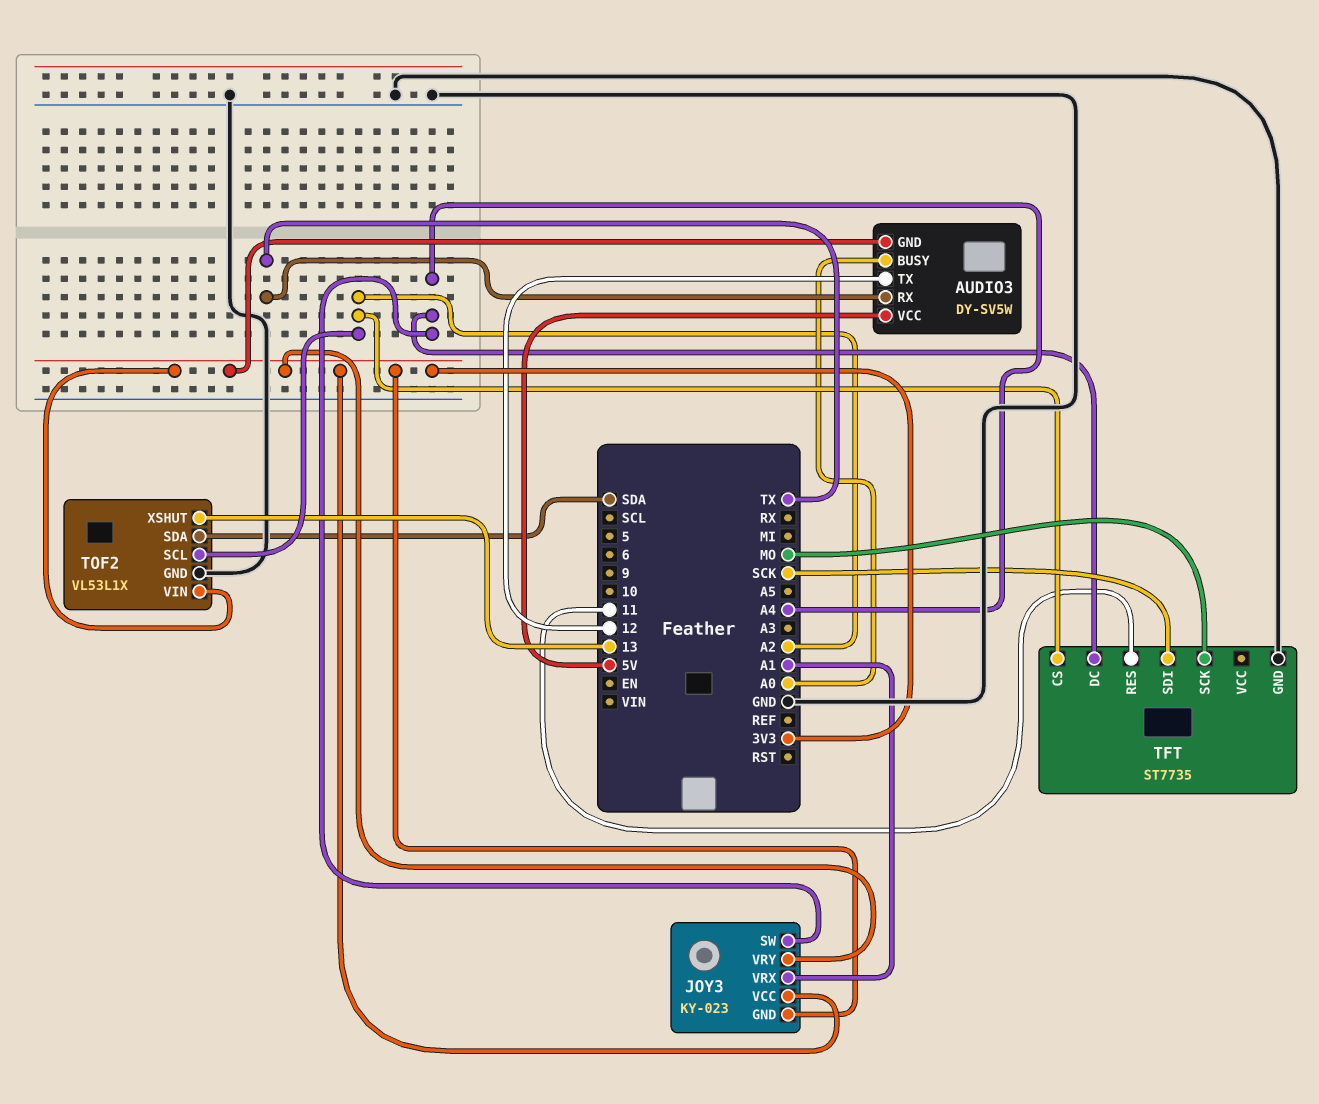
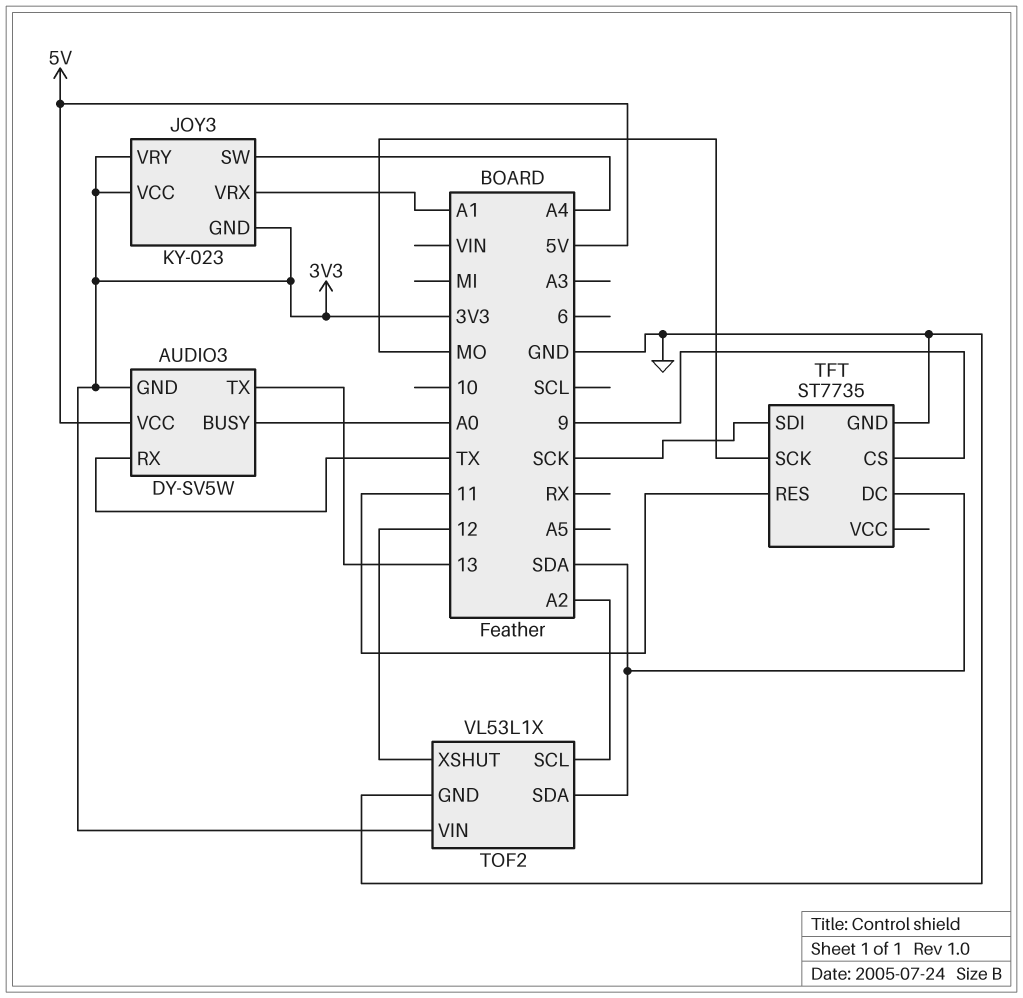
AUDIO3 pin TX: 12 -> 13
TFT pin CS: A2 -> 9
TFT pin DC: A4 -> SDA
TOF2 pin XSHUT: 13 -> 12

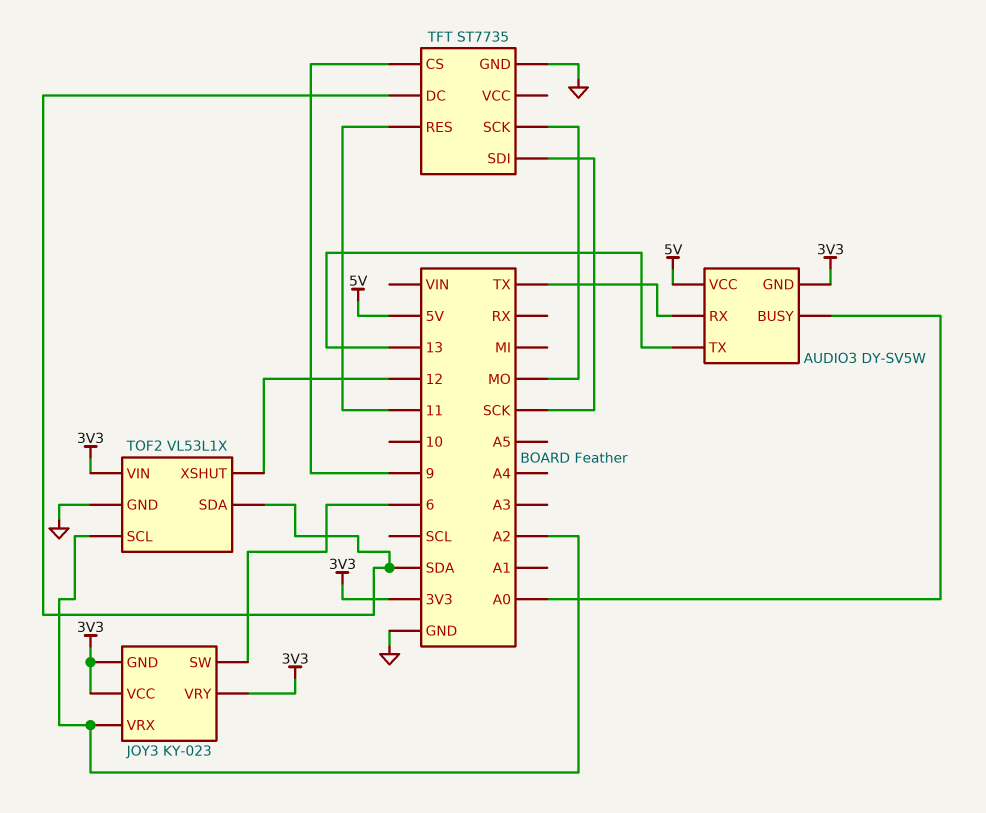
JOY3 pin SW: A4 -> 6
JOY3 pin VRX: A1 -> A2

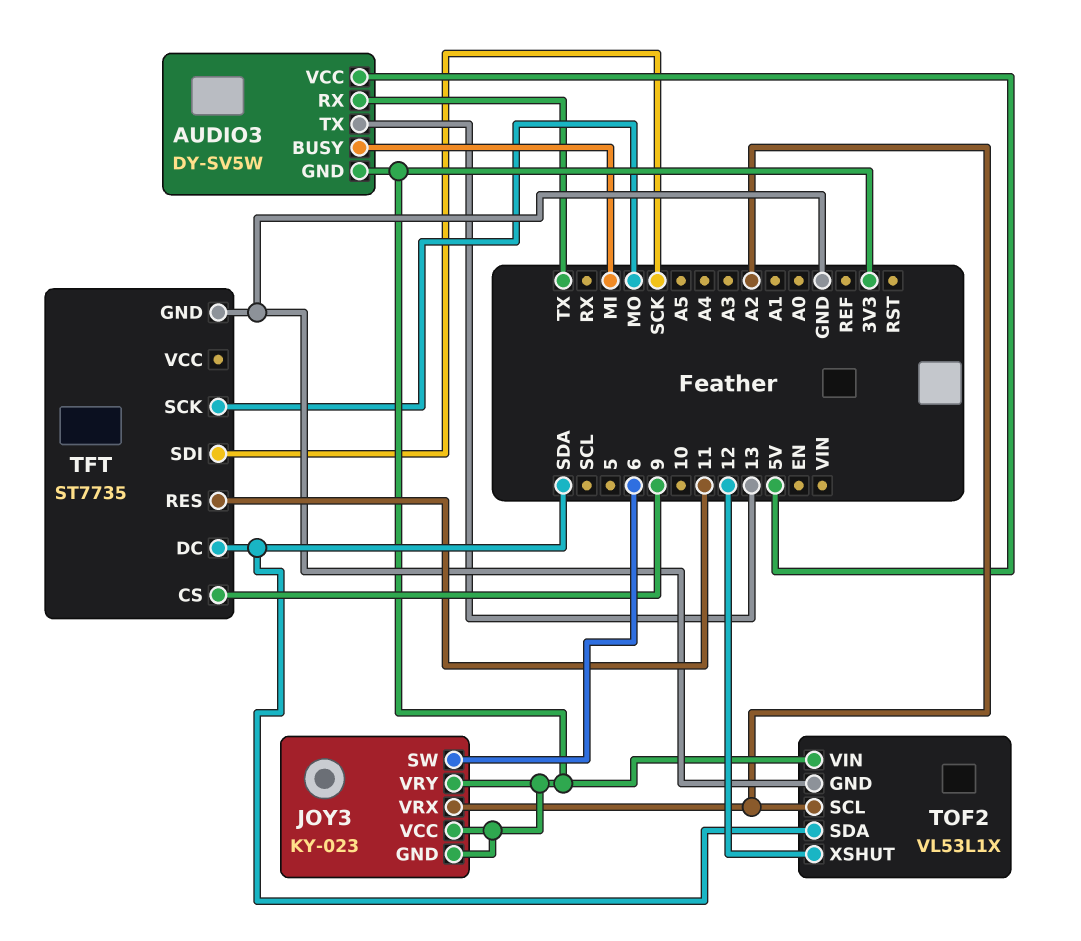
AUDIO3 pin BUSY: A0 -> MI

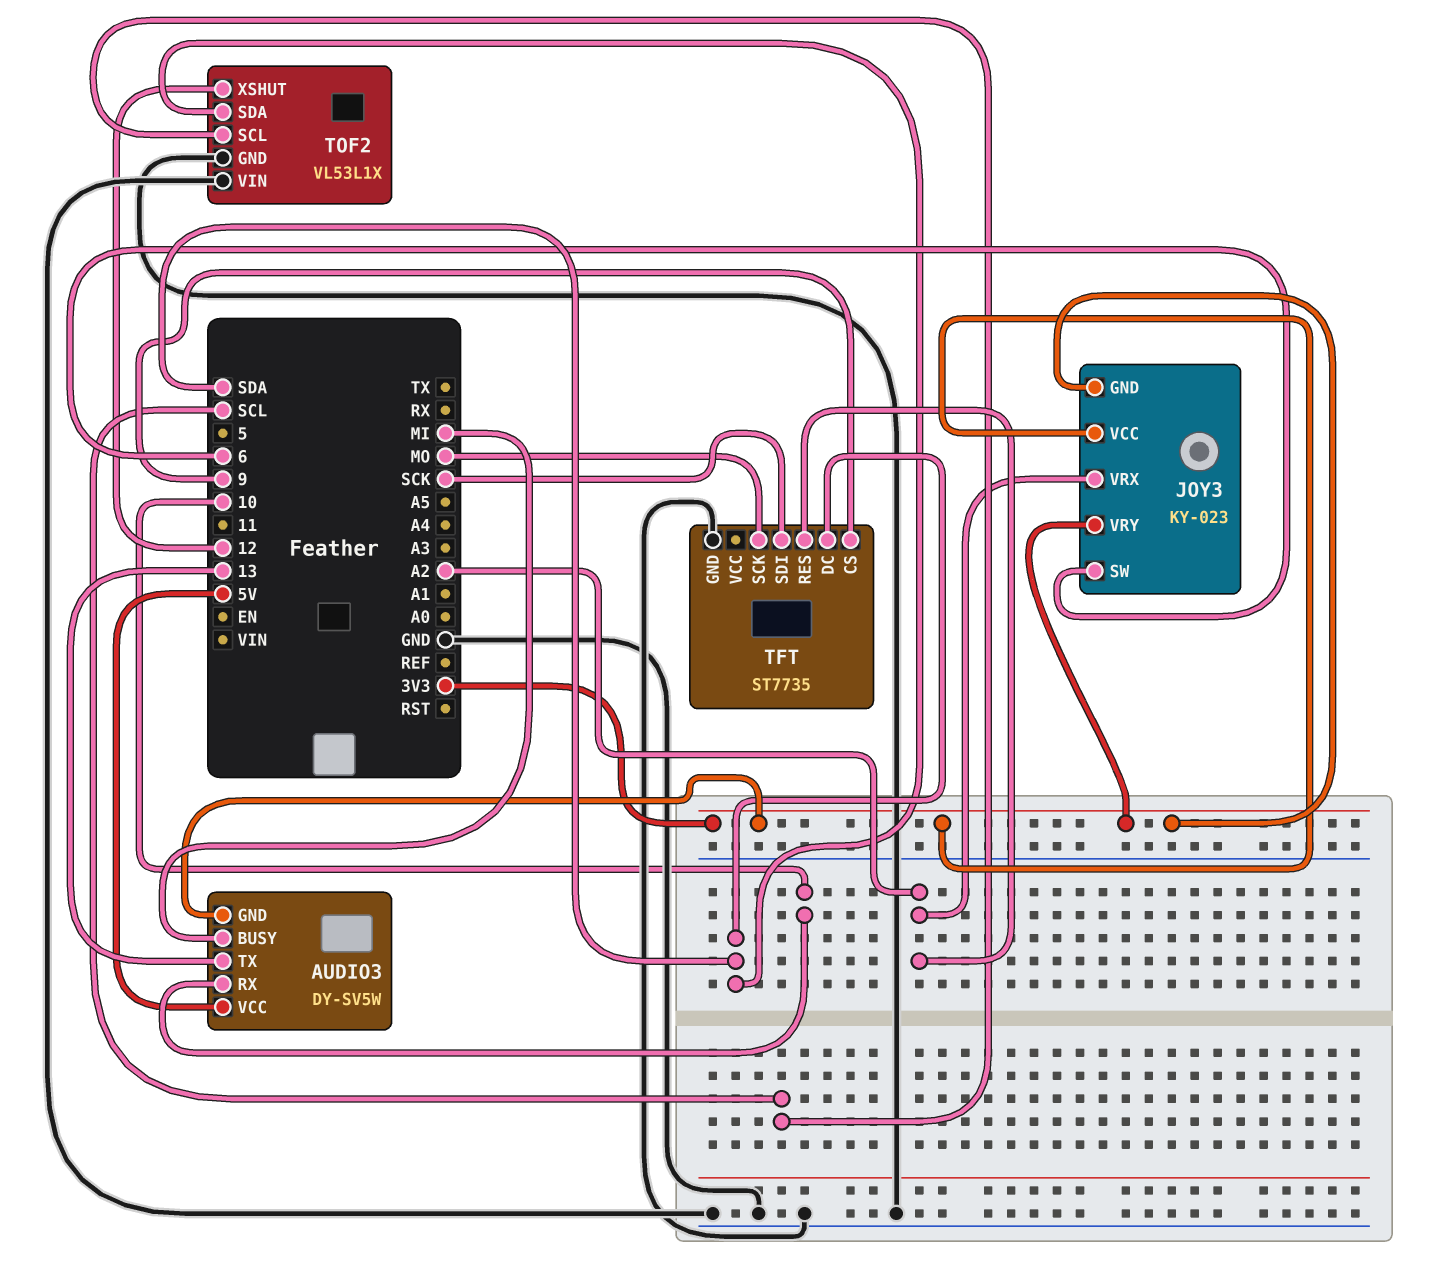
AUDIO3 pin RX: TX -> 10
TFT pin RES: 11 -> A2
TOF2 pin SCL: A2 -> SCL
TOF2 pin VIN: 3V3 -> GND

